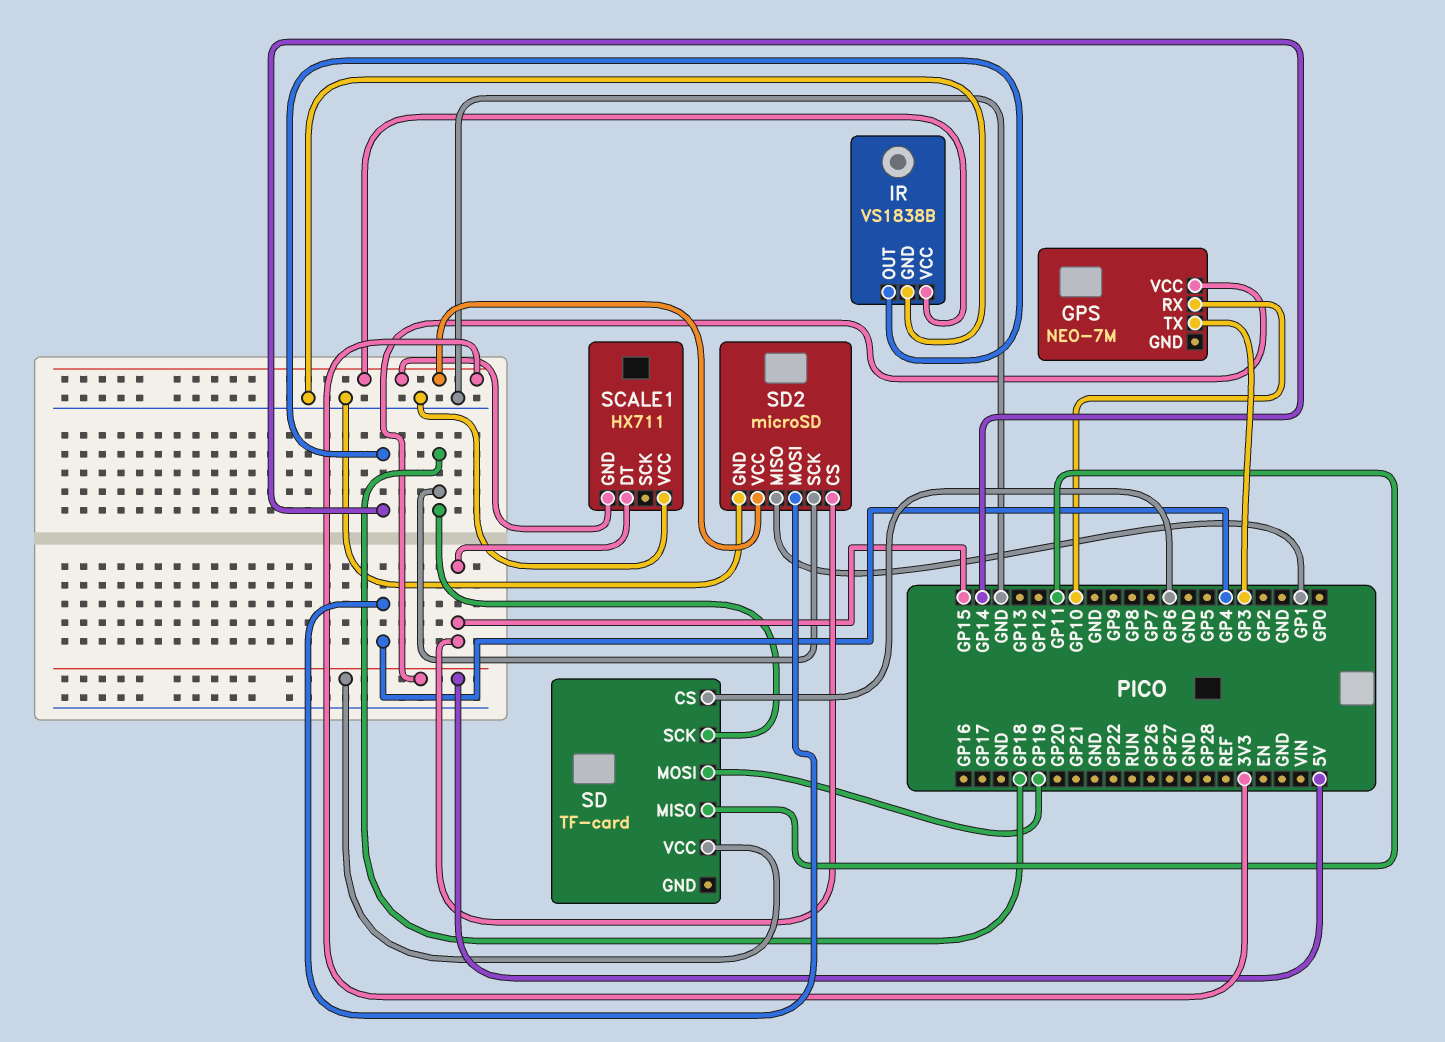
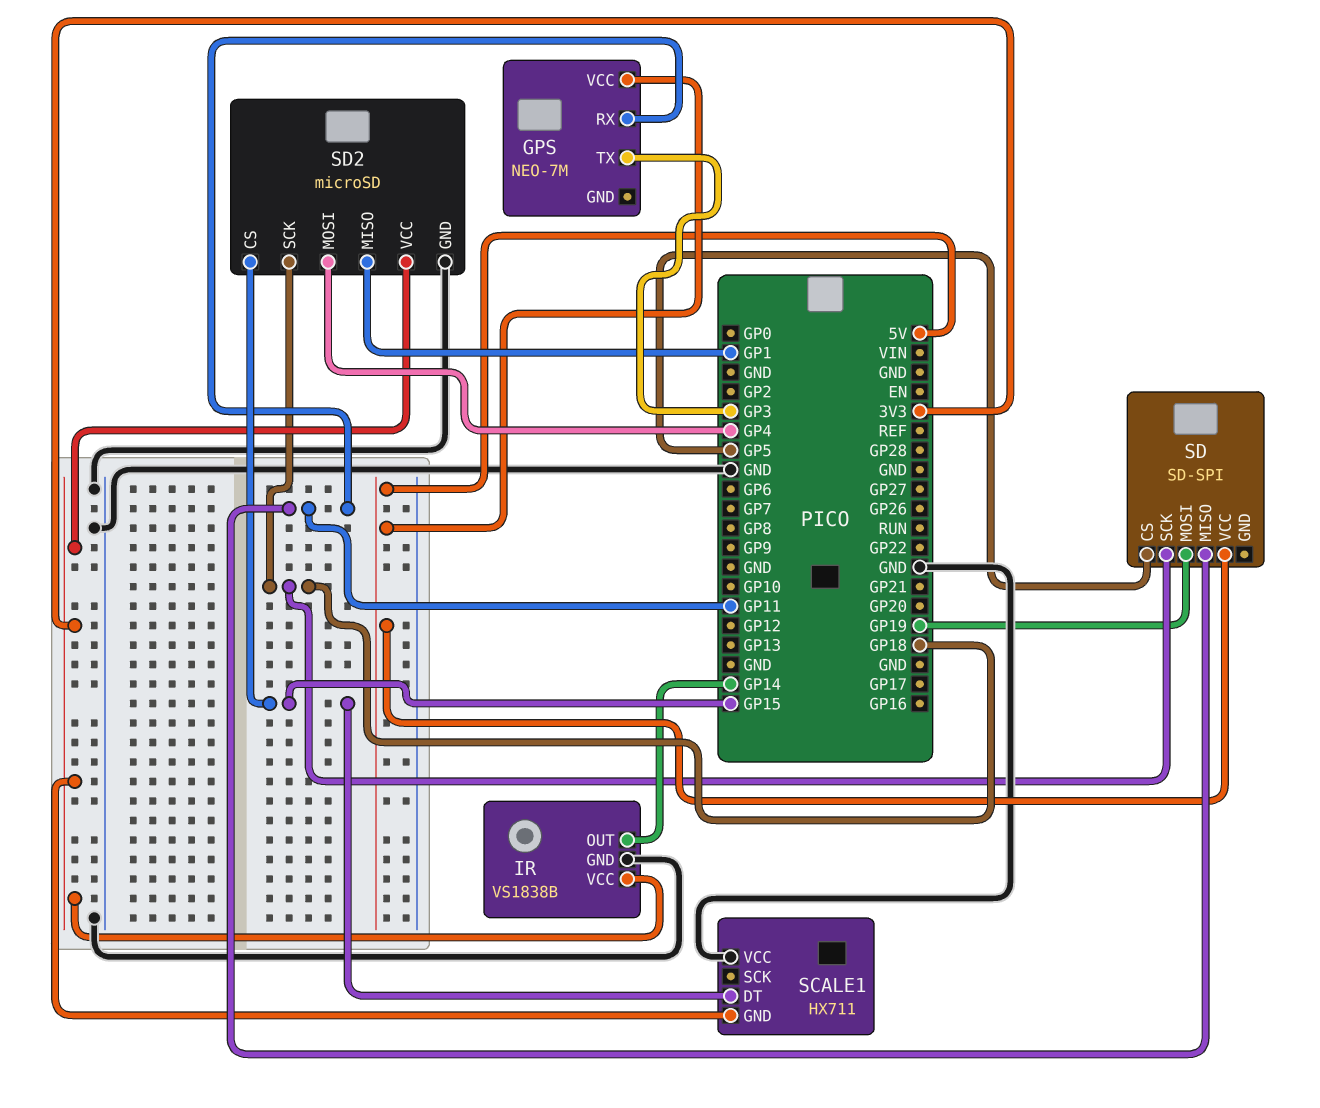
GPS pin RX: GP10 -> GP11
SD: TF-card -> SD-SPI
SD pin CS: GP6 -> GP5

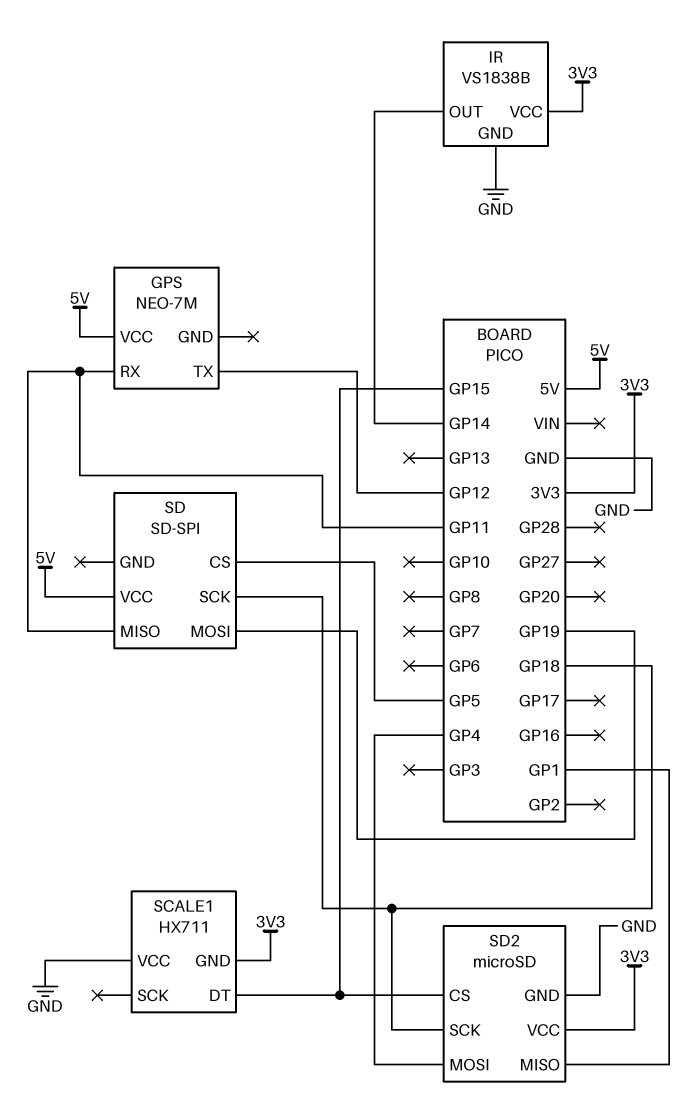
GPS pin TX: GP3 -> GP12

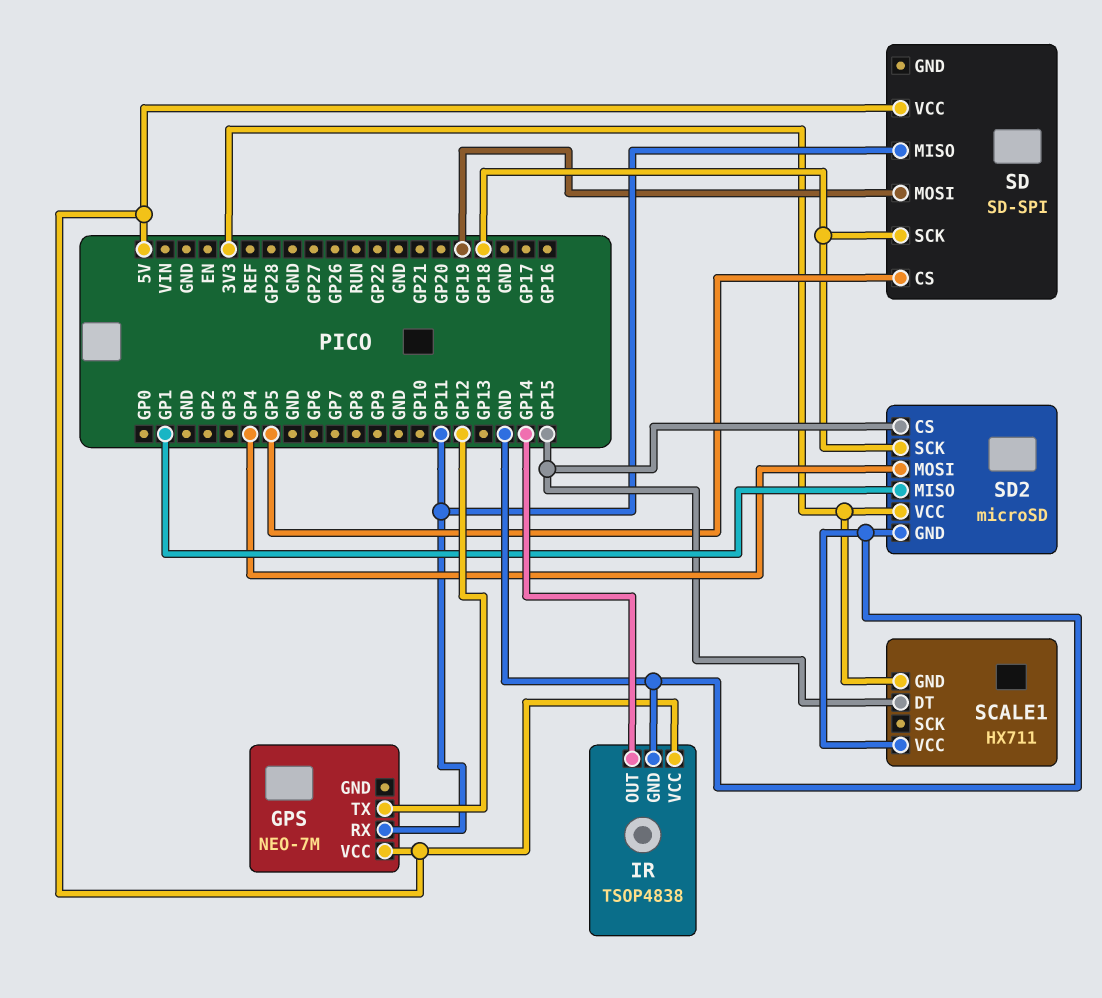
IR: VS1838B -> TSOP4838
IR pin VCC: 3V3 -> 5V

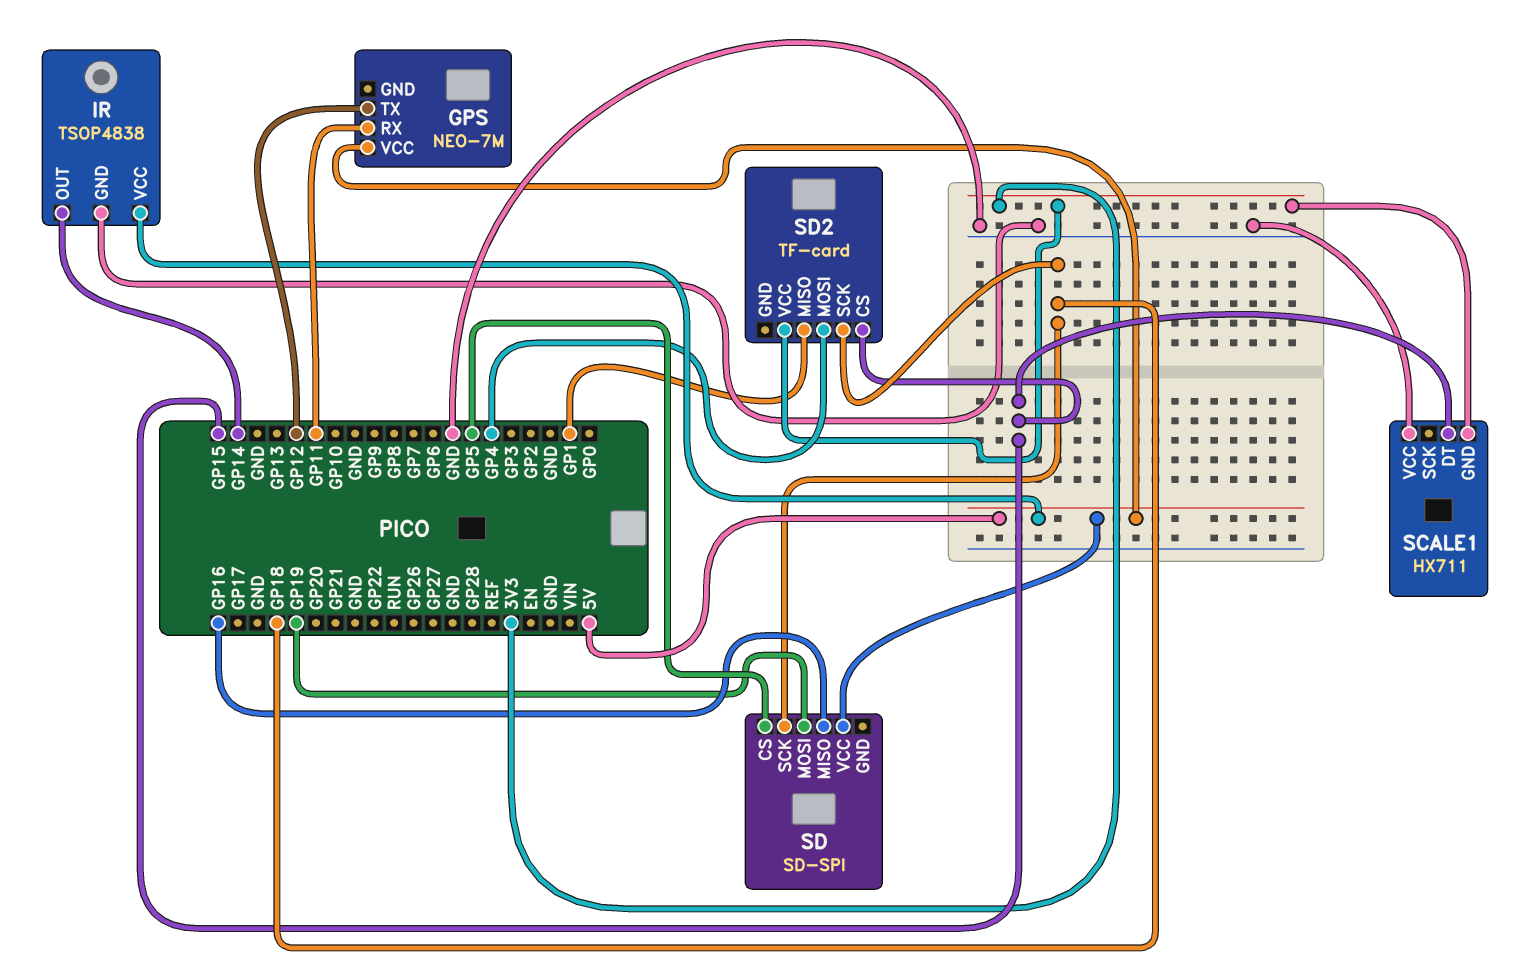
SD pin MISO: GP11 -> GP16
SD2: microSD -> TF-card
SD2 pin GND: GND -> none

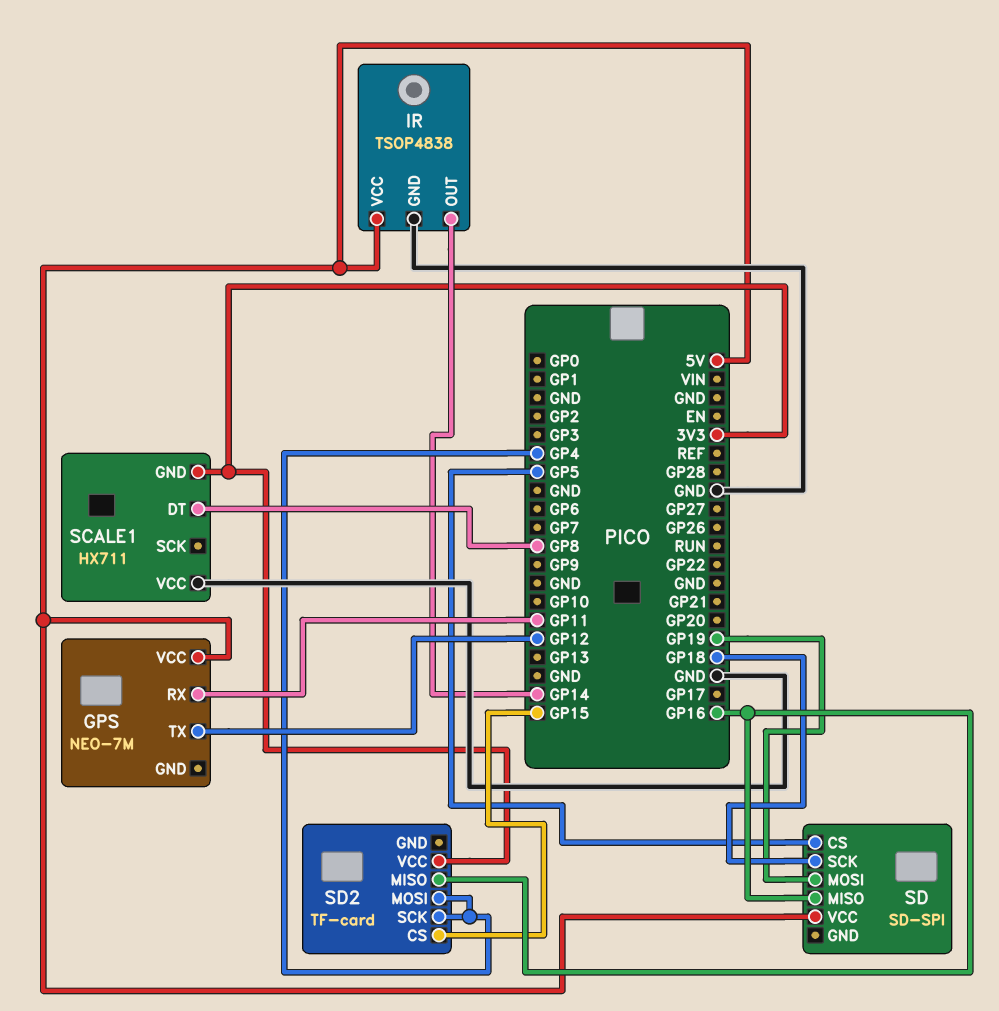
SCALE1 pin DT: GP15 -> GP8
SD2 pin MISO: GP1 -> GP16
SD2 pin SCK: GP18 -> GP4

